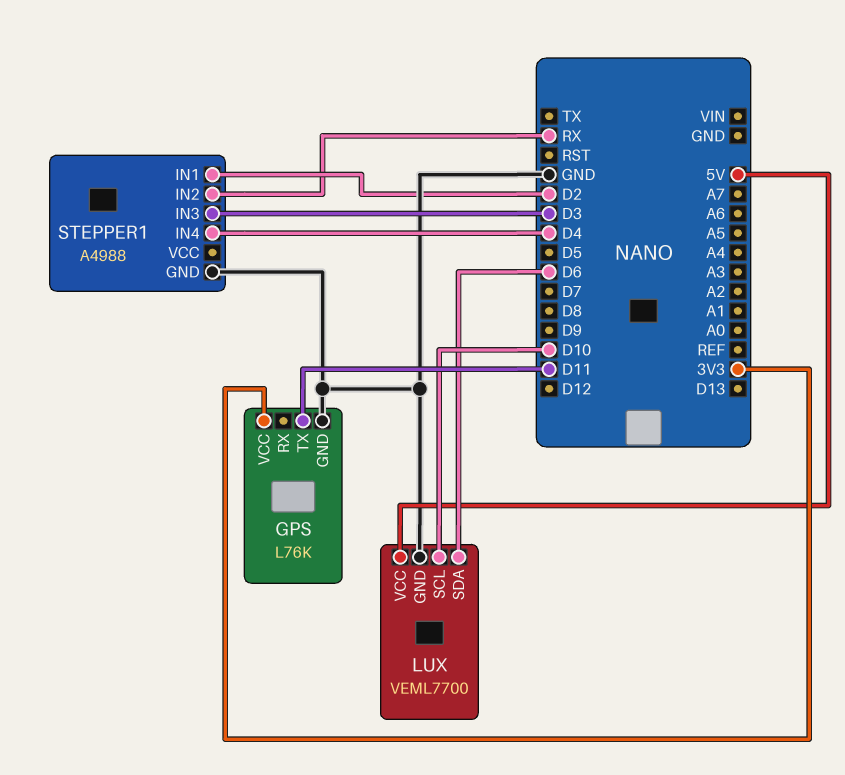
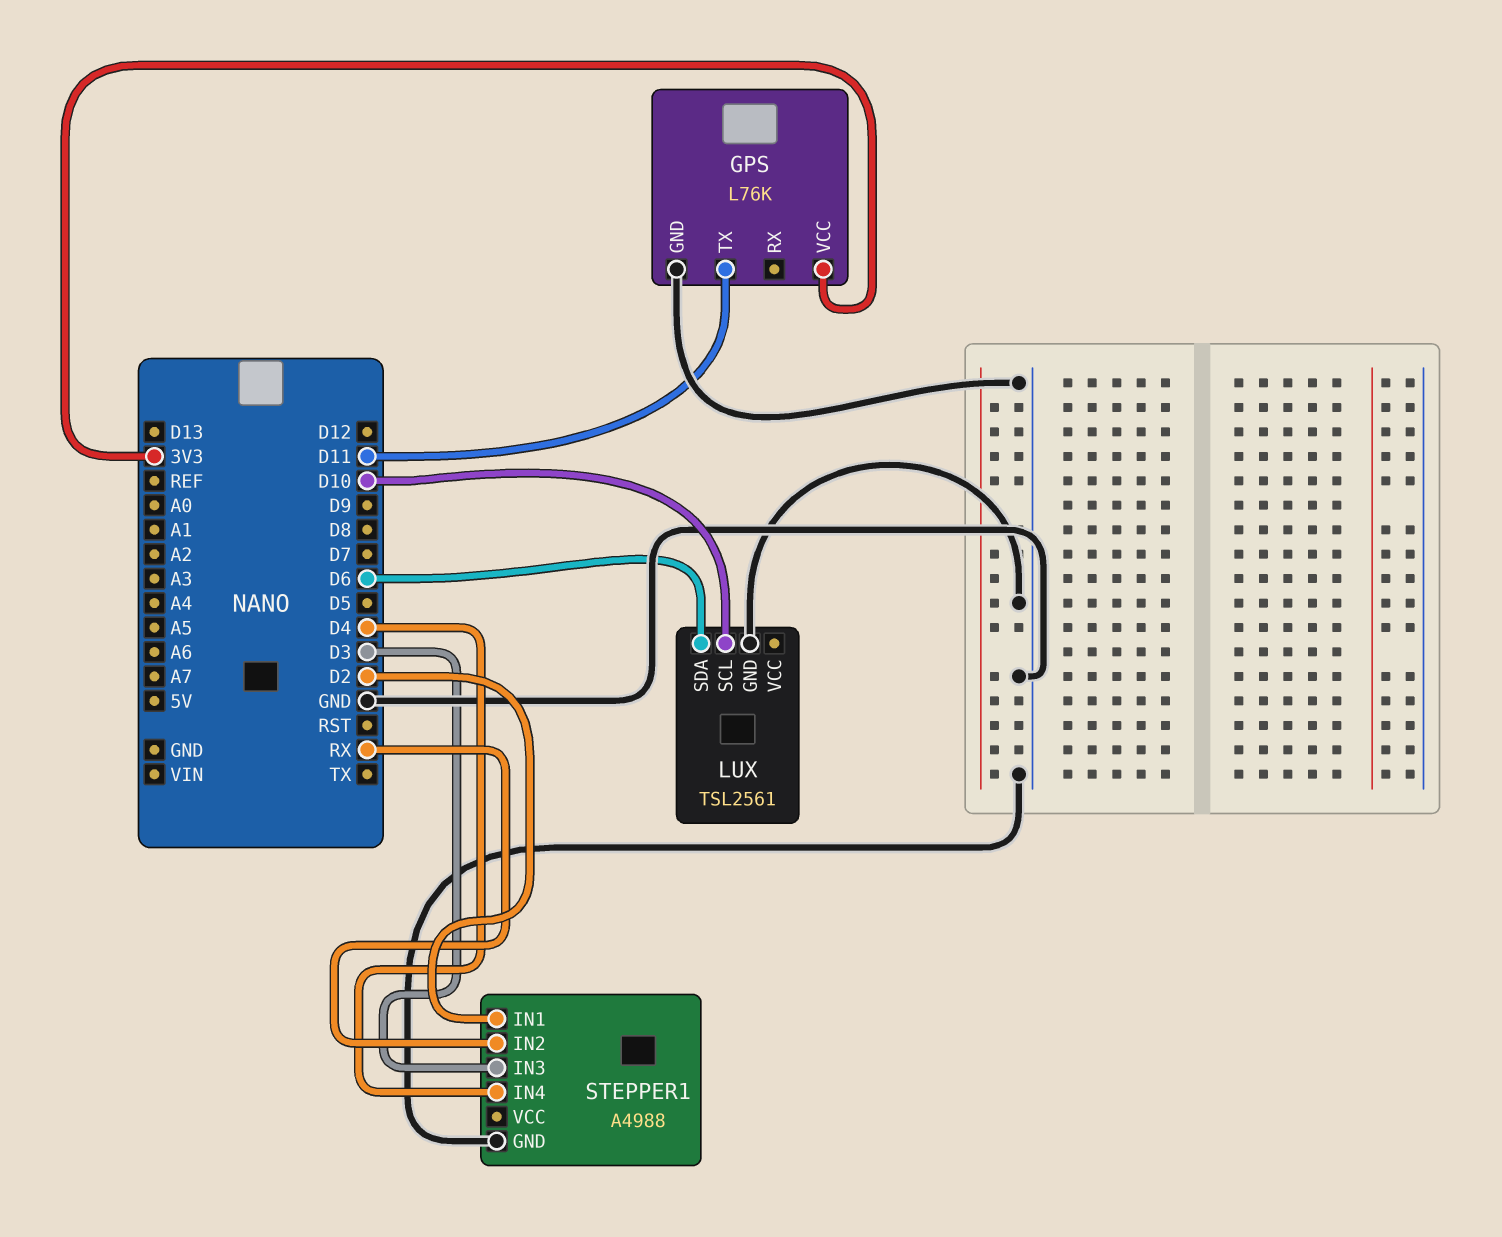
LUX: VEML7700 -> TSL2561
LUX pin VCC: 5V -> none

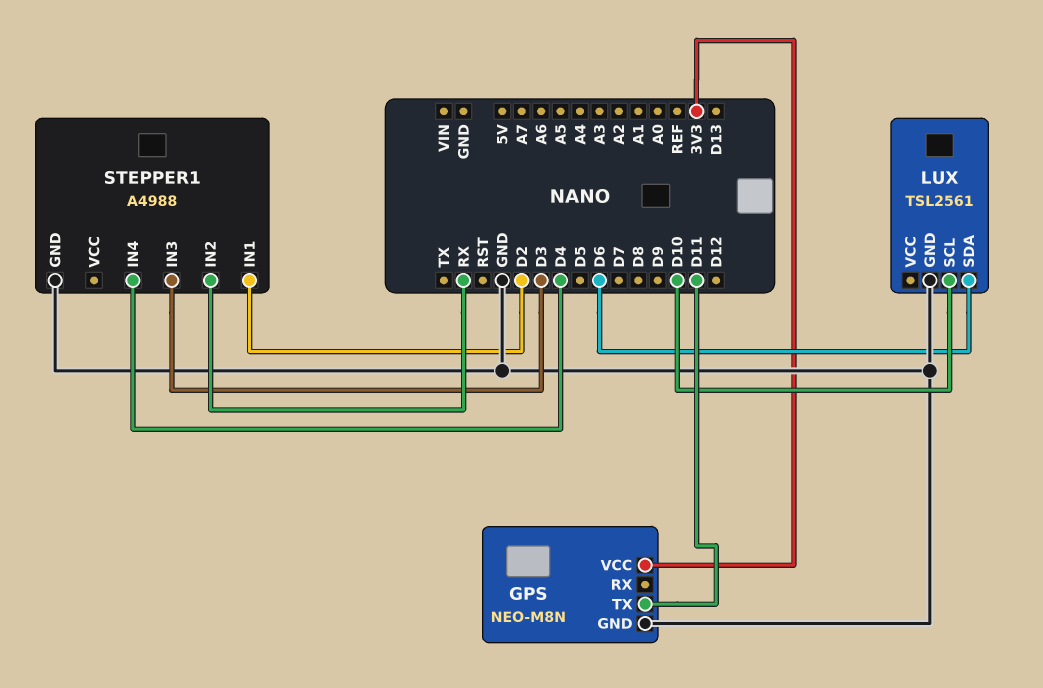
GPS: L76K -> NEO-M8N

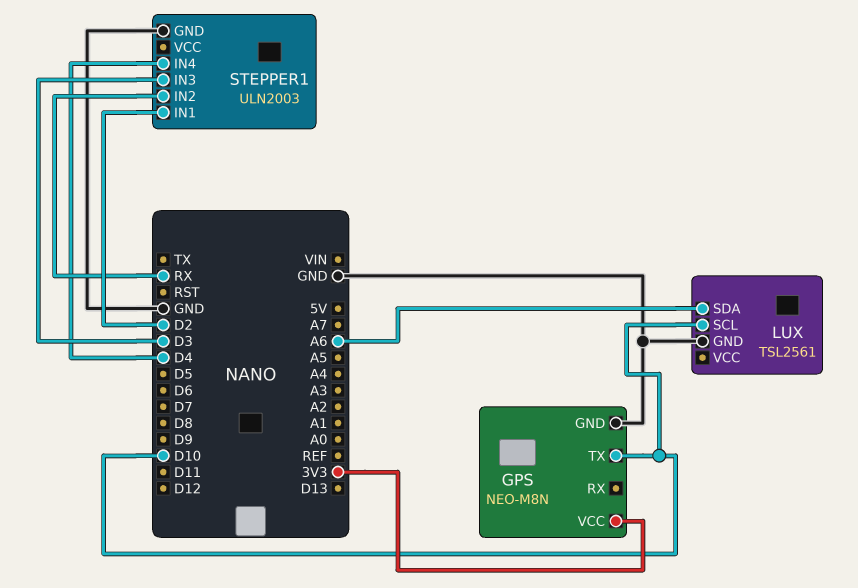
GPS pin TX: D11 -> D10
LUX pin SDA: D6 -> A6
STEPPER1: A4988 -> ULN2003

